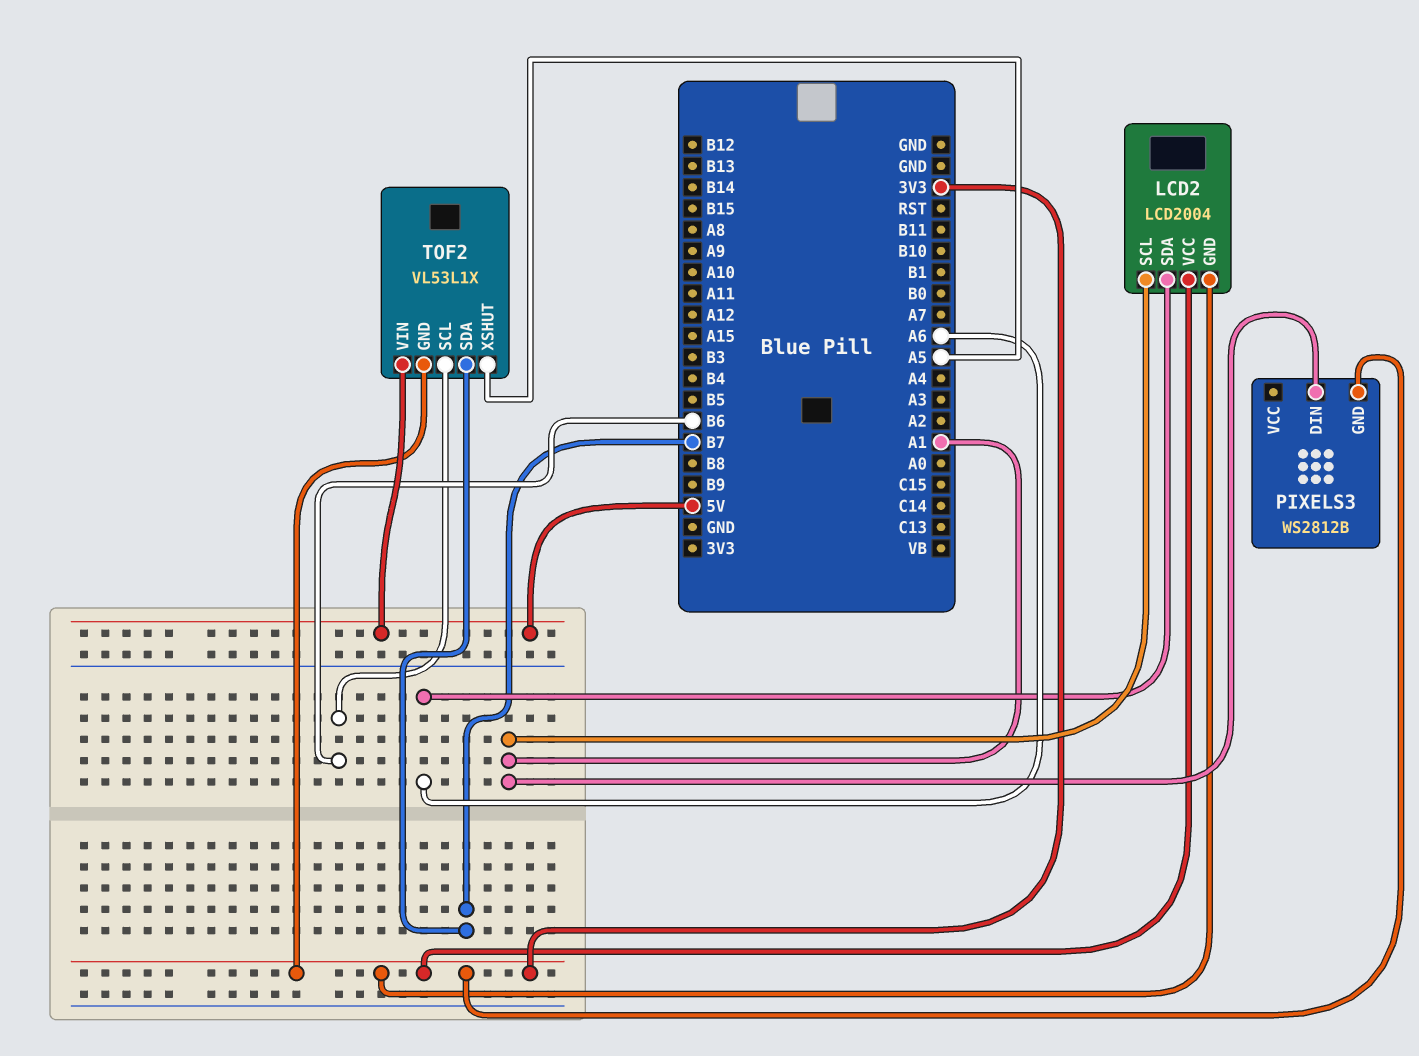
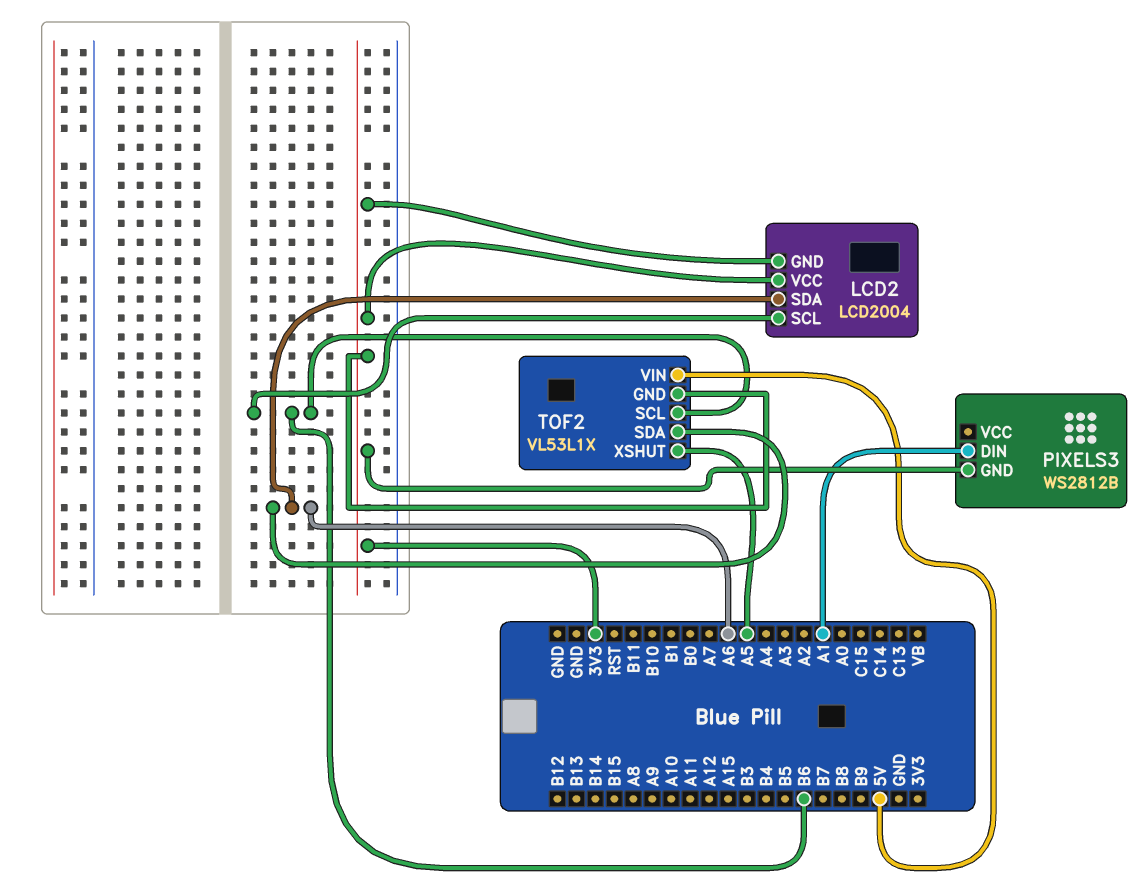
LCD2 pin SCL: A1 -> B6
TOF2 pin SDA: B7 -> A6

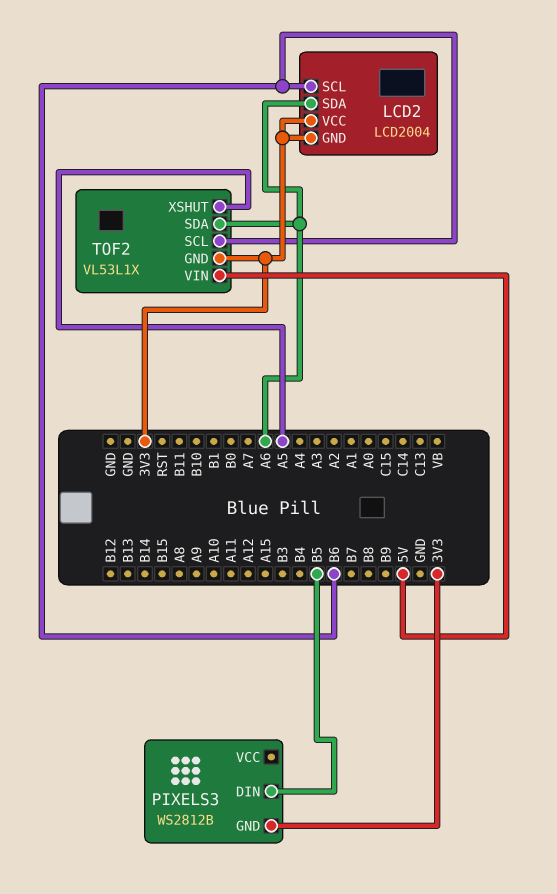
PIXELS3 pin DIN: A1 -> B5

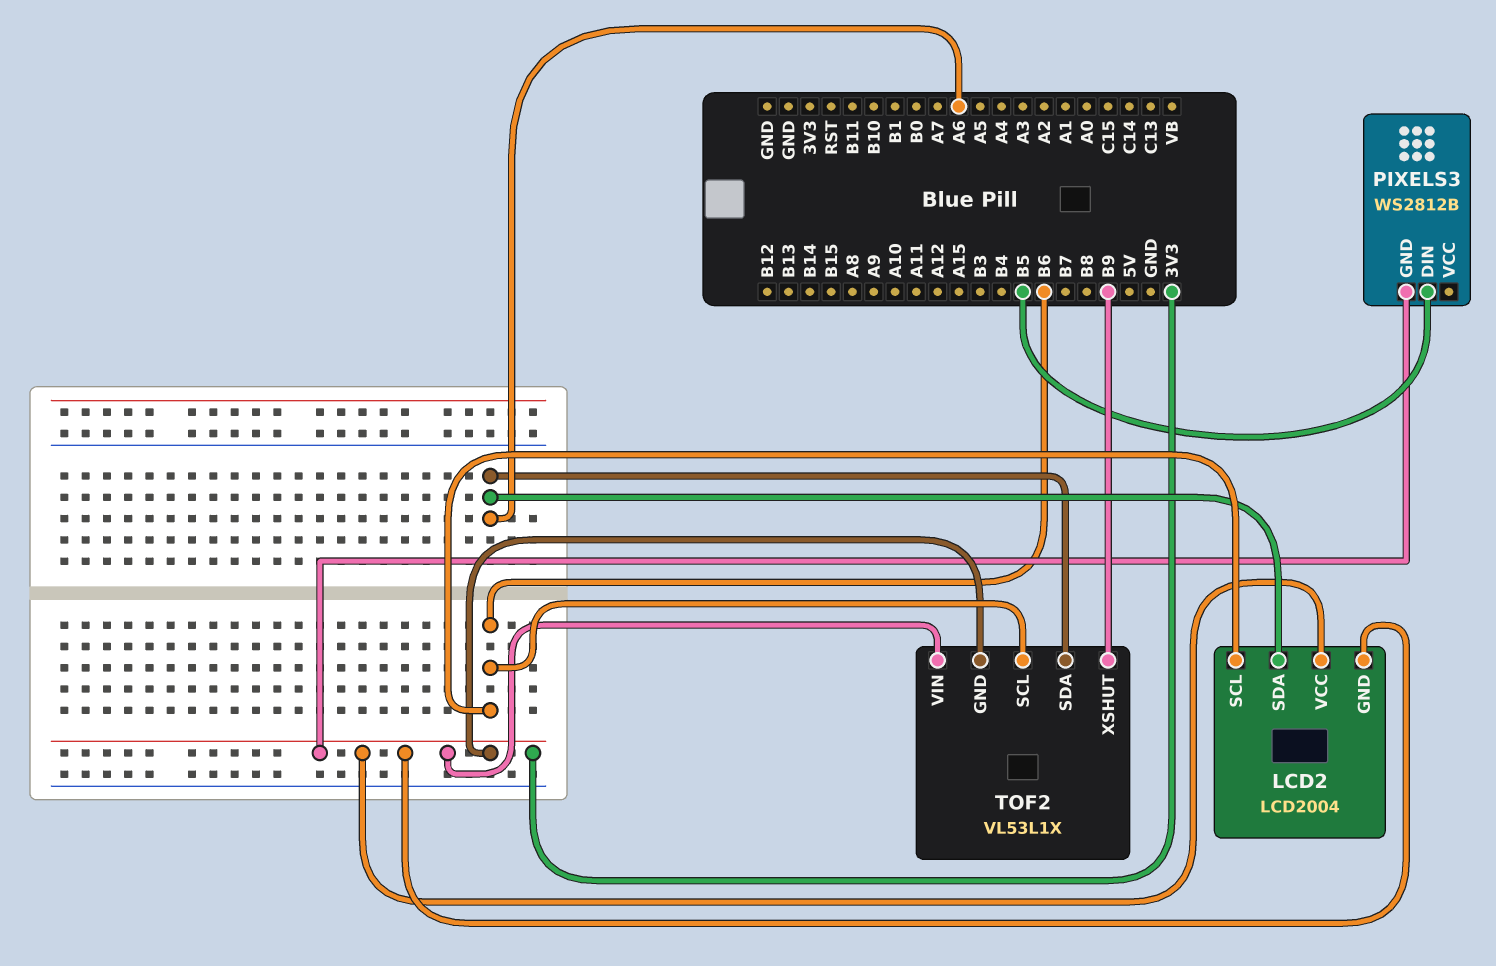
TOF2 pin VIN: 5V -> 3V3
TOF2 pin XSHUT: A5 -> B9

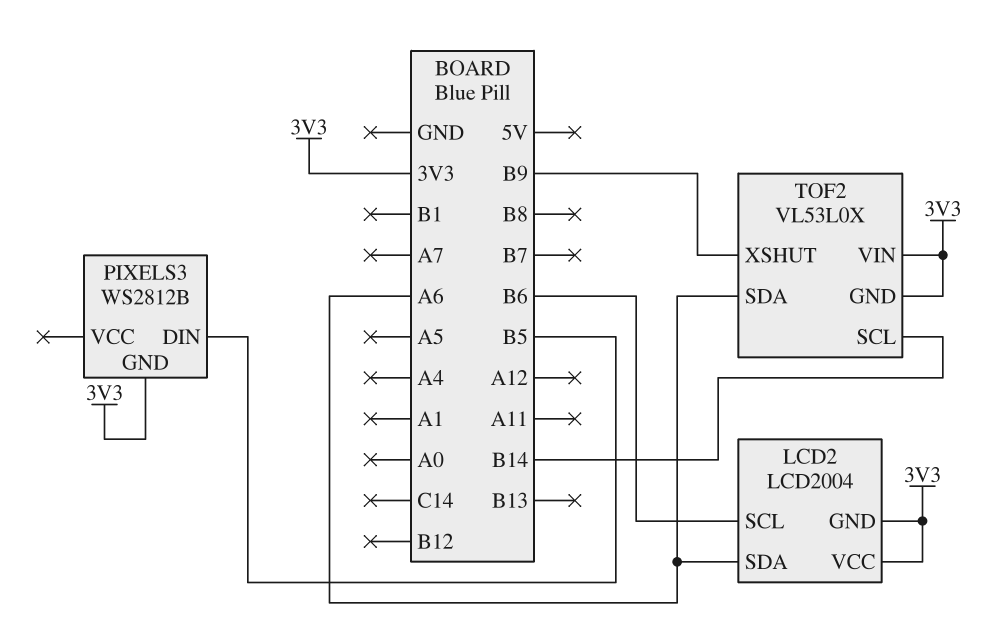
TOF2: VL53L1X -> VL53L0X
TOF2 pin SCL: B6 -> B14

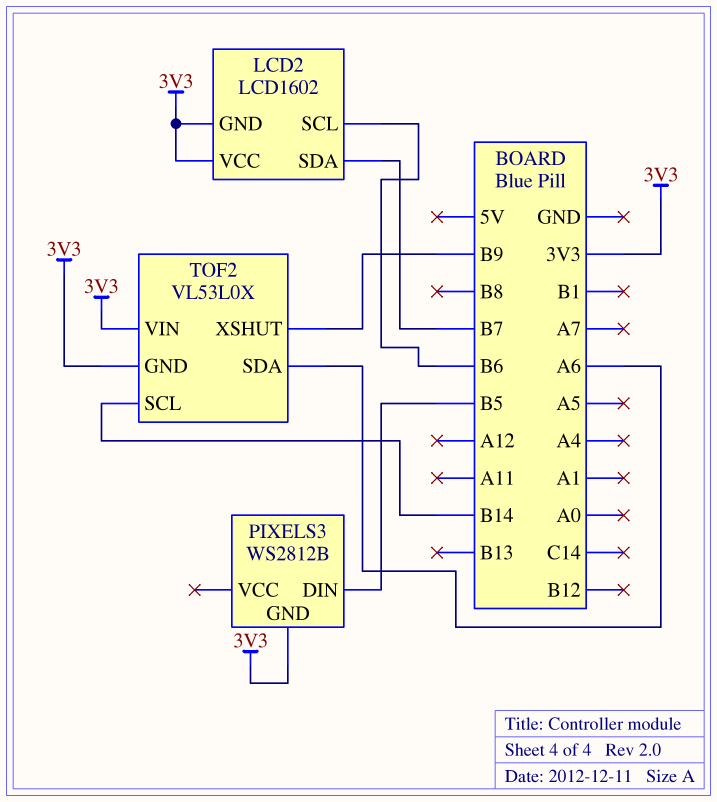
LCD2: LCD2004 -> LCD1602
LCD2 pin SDA: A6 -> B7

